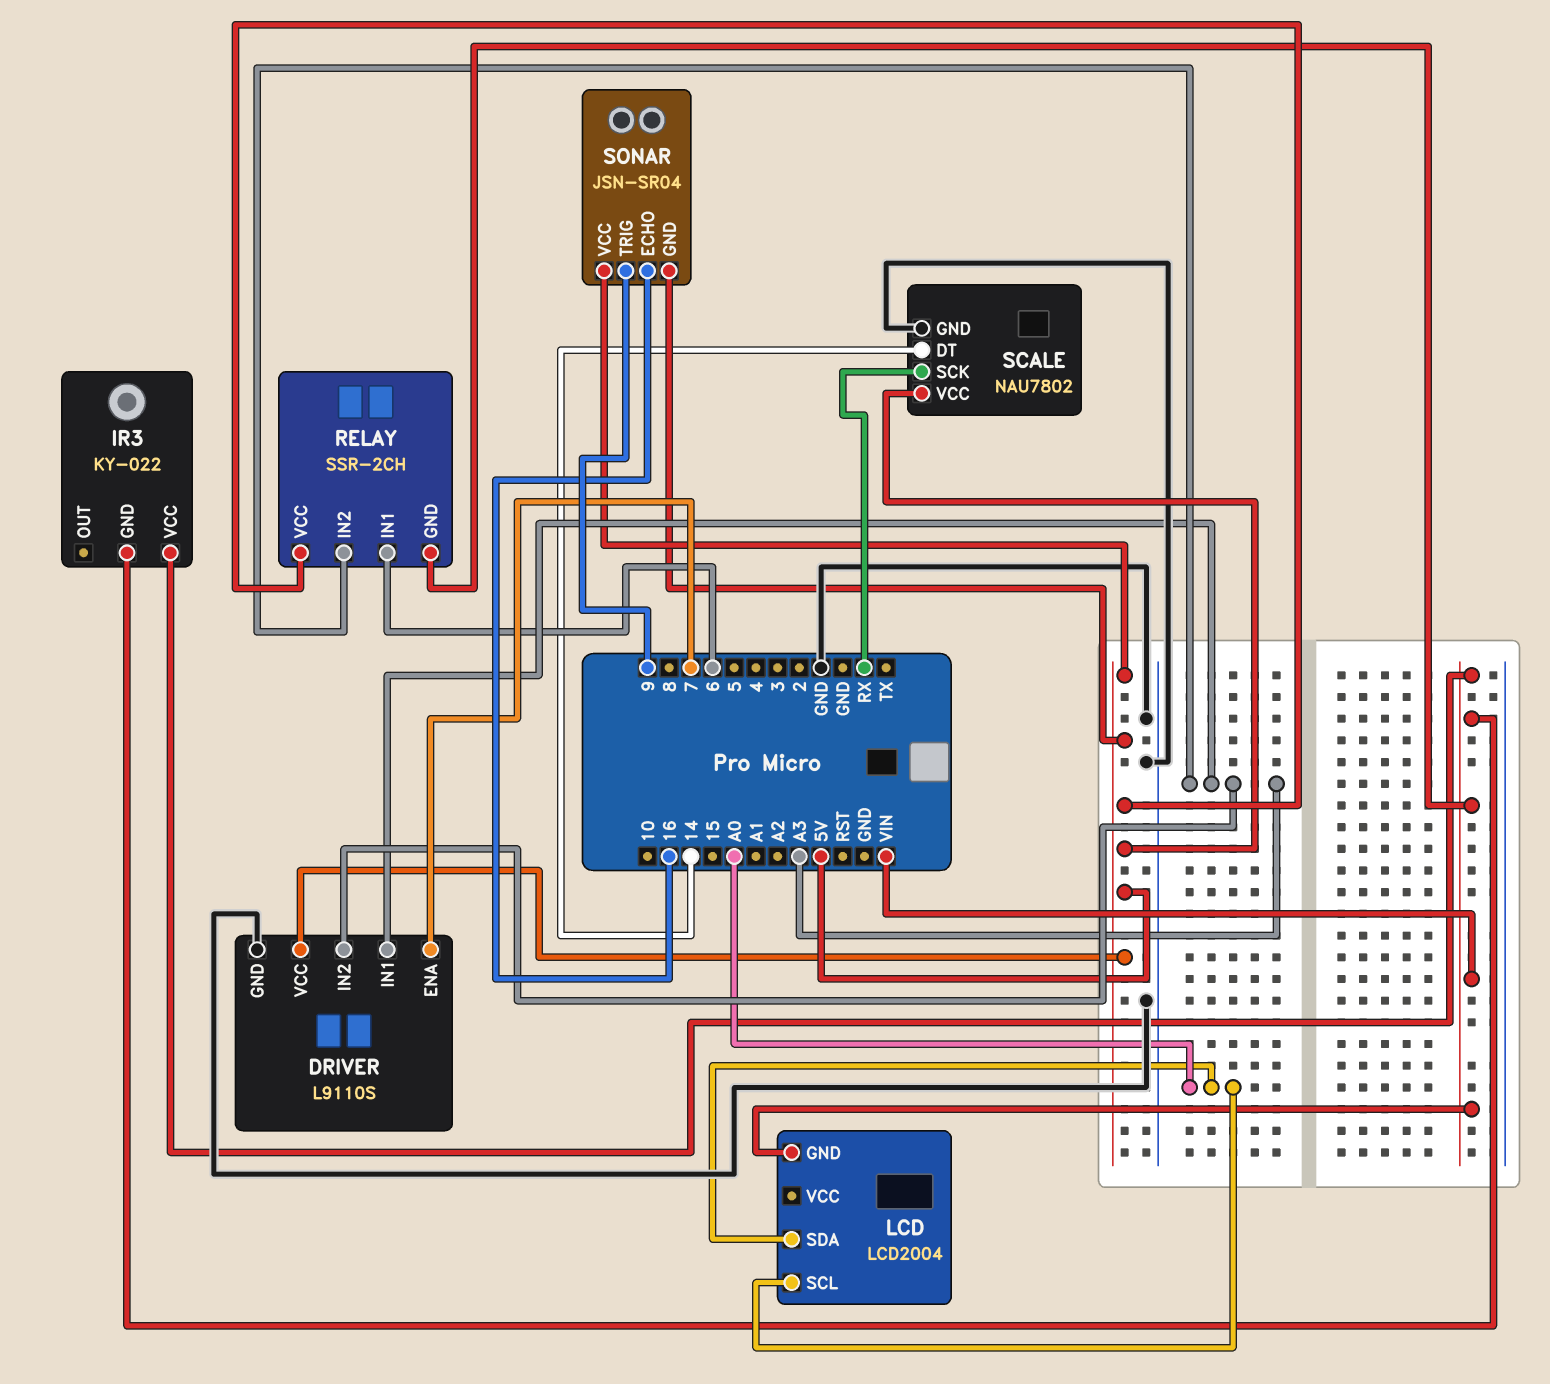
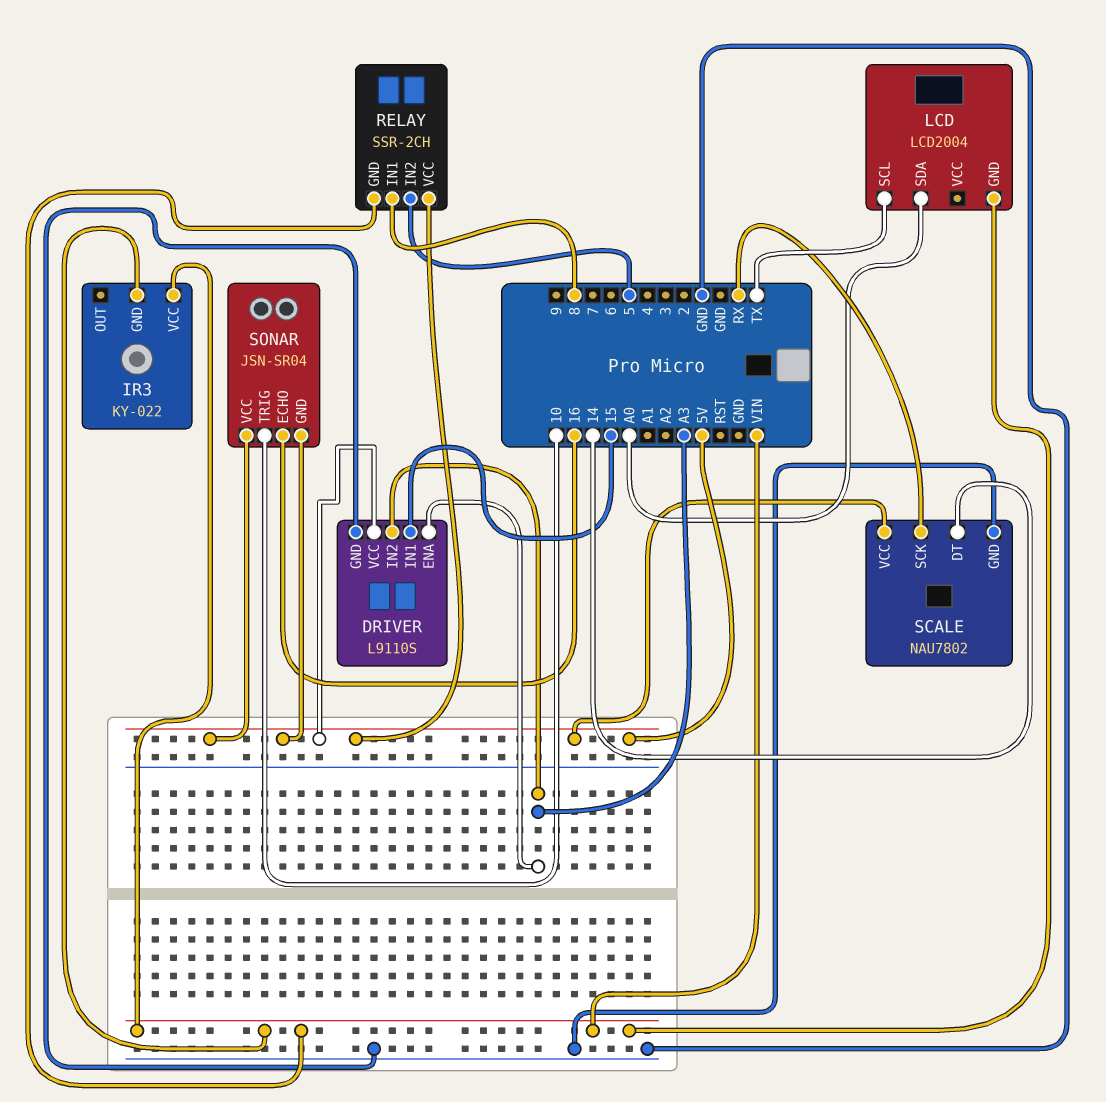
DRIVER pin ENA: 7 -> A3
DRIVER pin IN1: A3 -> 15
LCD pin SCL: A0 -> TX
RELAY pin IN1: 6 -> 8
RELAY pin IN2: A3 -> 5
SONAR pin TRIG: 9 -> 10

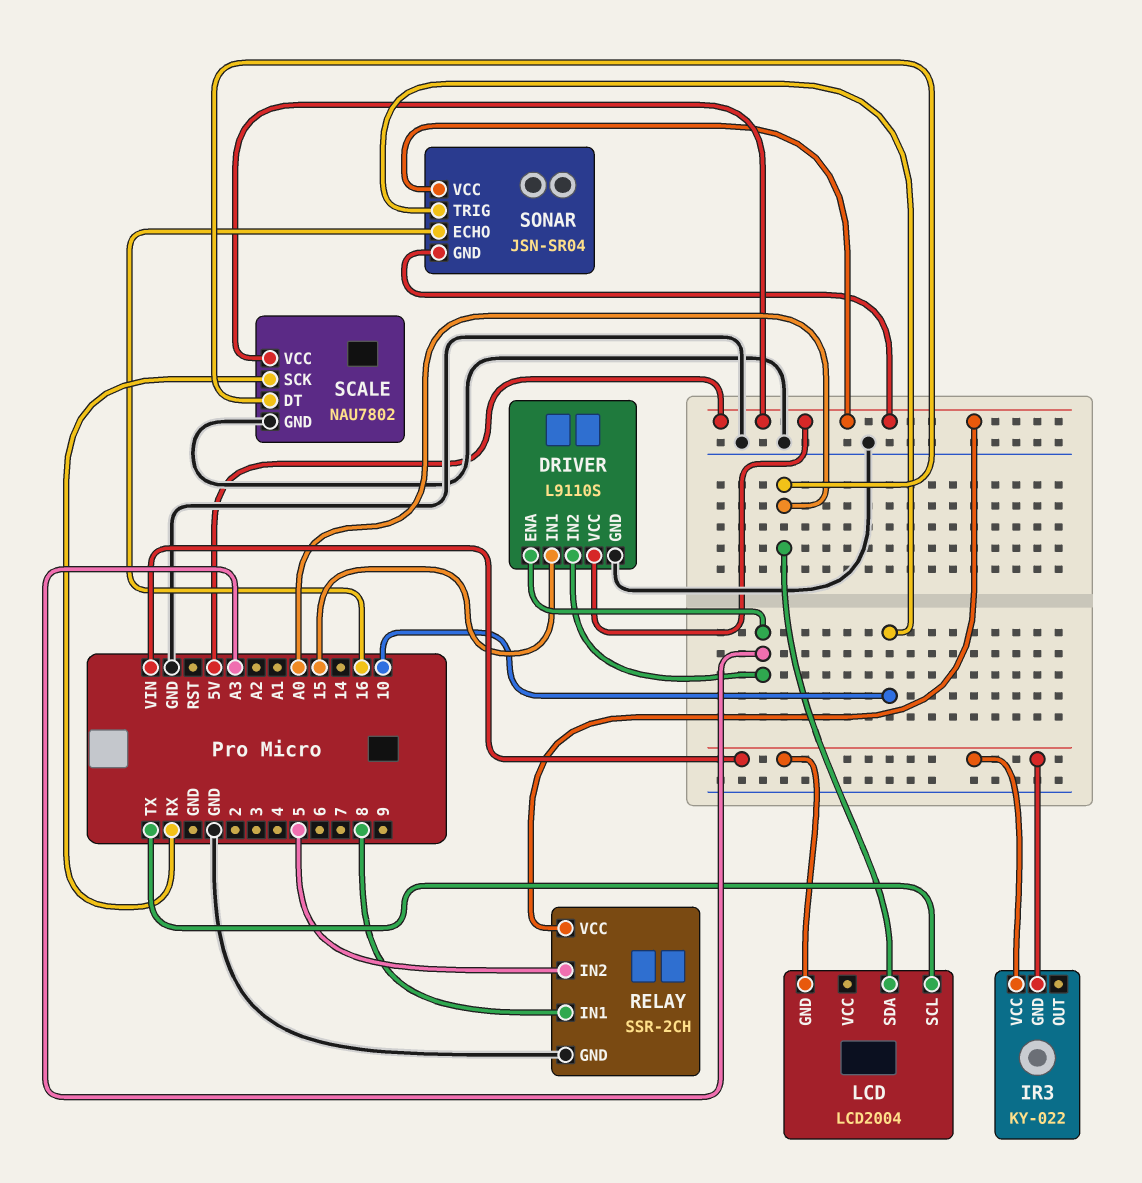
RELAY pin GND: VIN -> GND
SCALE pin DT: 14 -> A0

